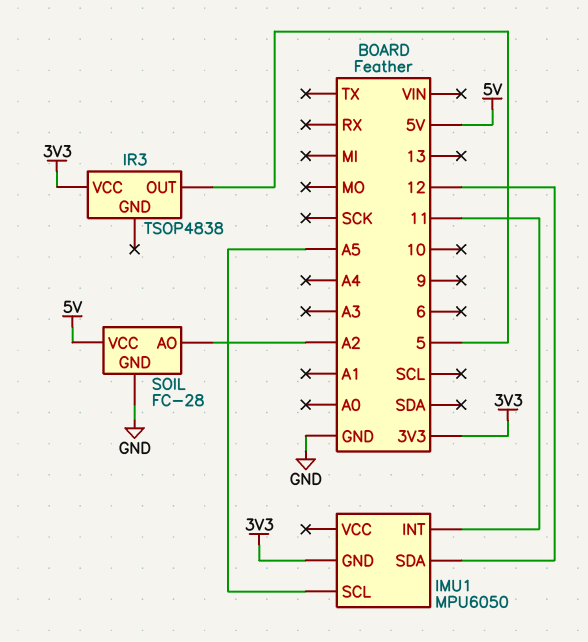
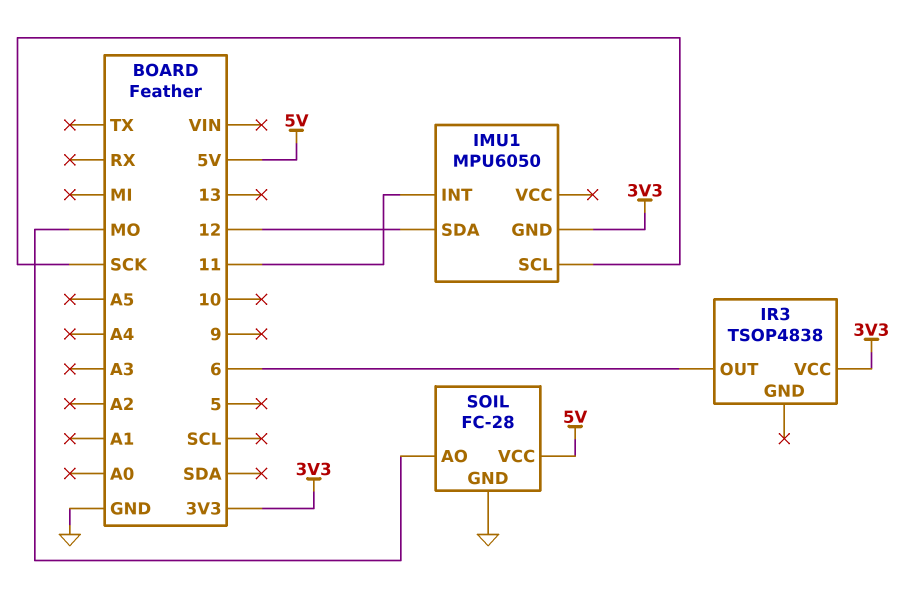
IMU1 pin SCL: A5 -> SCK
IR3 pin OUT: 5 -> 6
SOIL pin AO: A2 -> MO

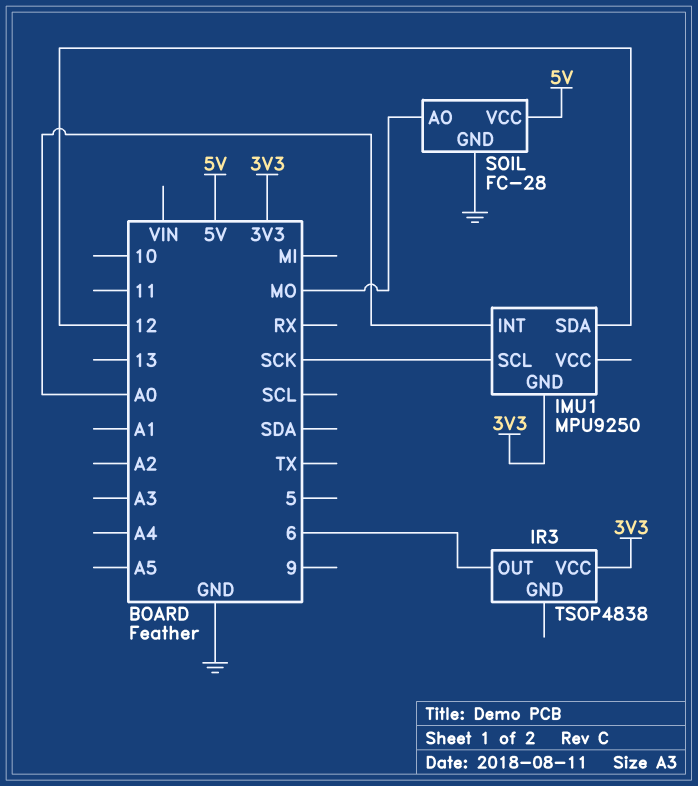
IMU1: MPU6050 -> MPU9250
IMU1 pin INT: 11 -> A0

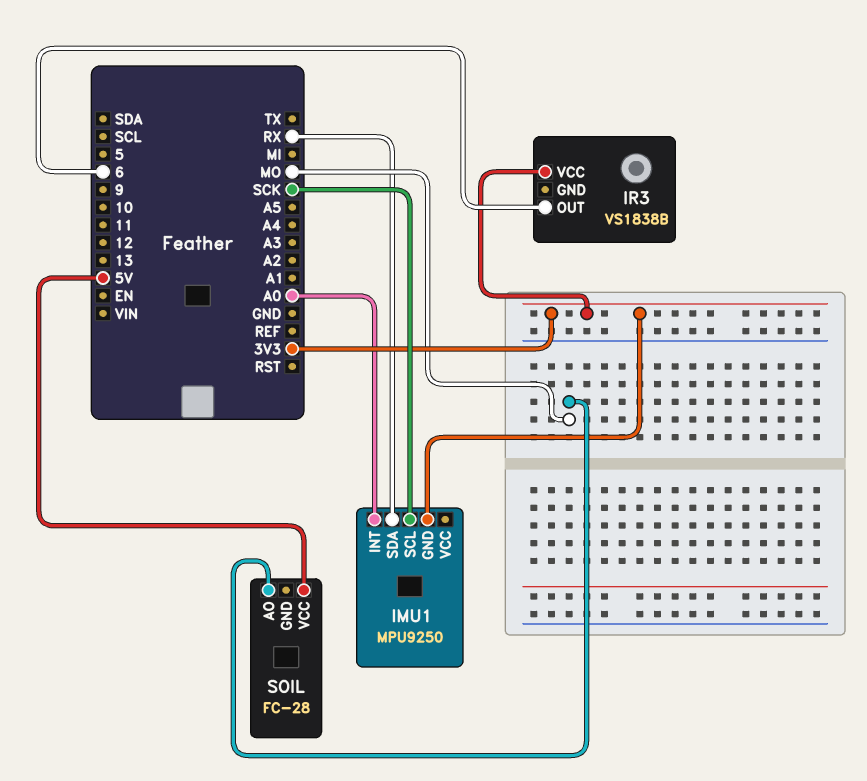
IMU1 pin SDA: 12 -> RX
IR3: TSOP4838 -> VS1838B
SOIL pin GND: GND -> none

